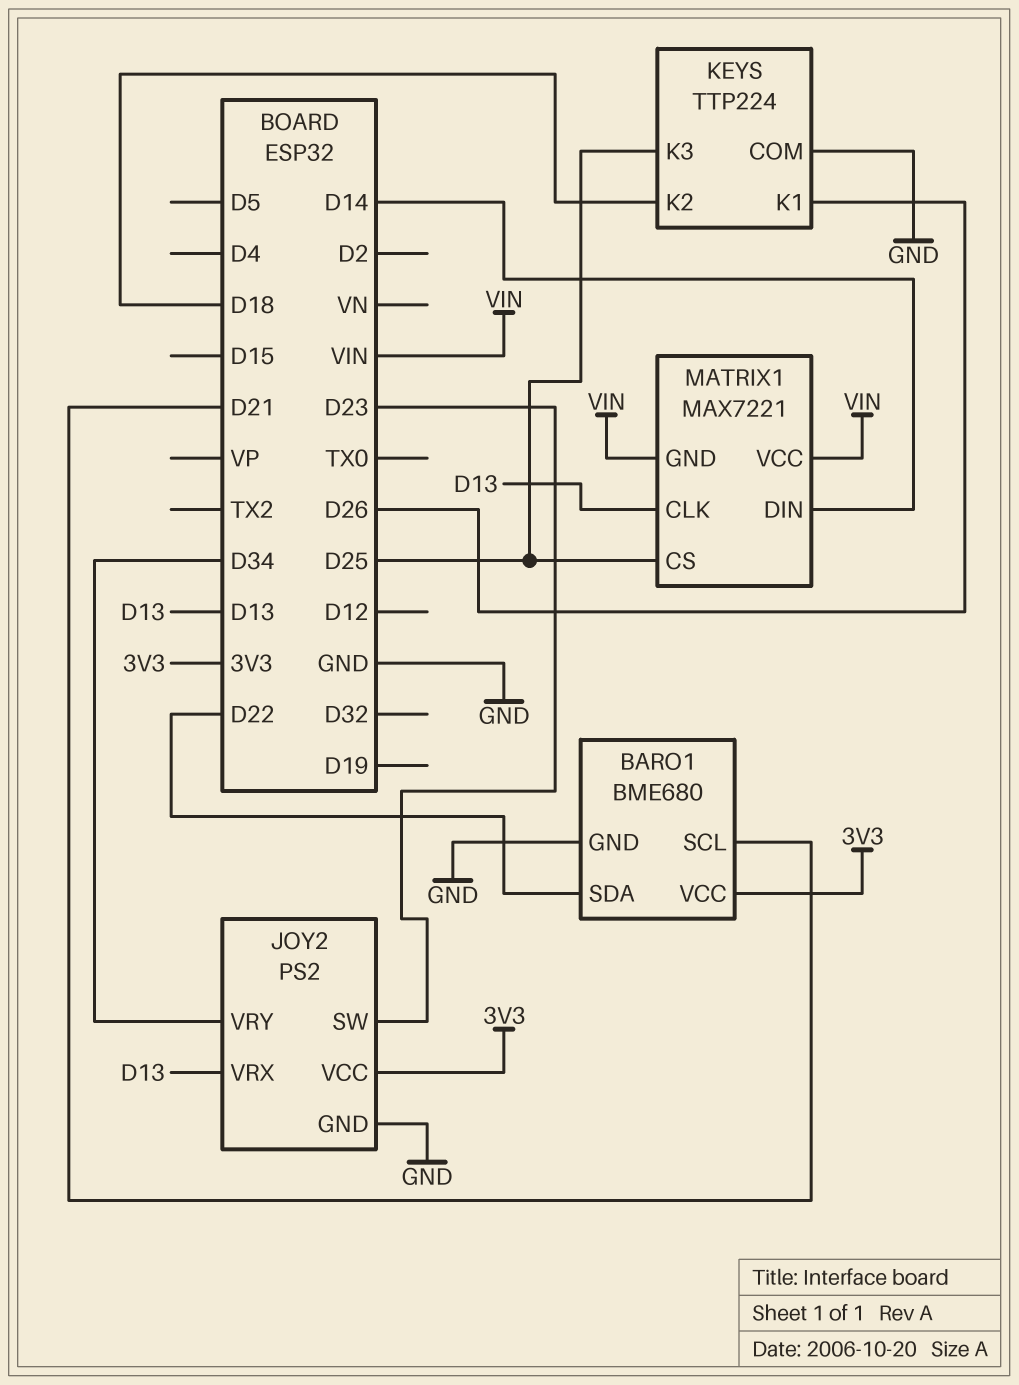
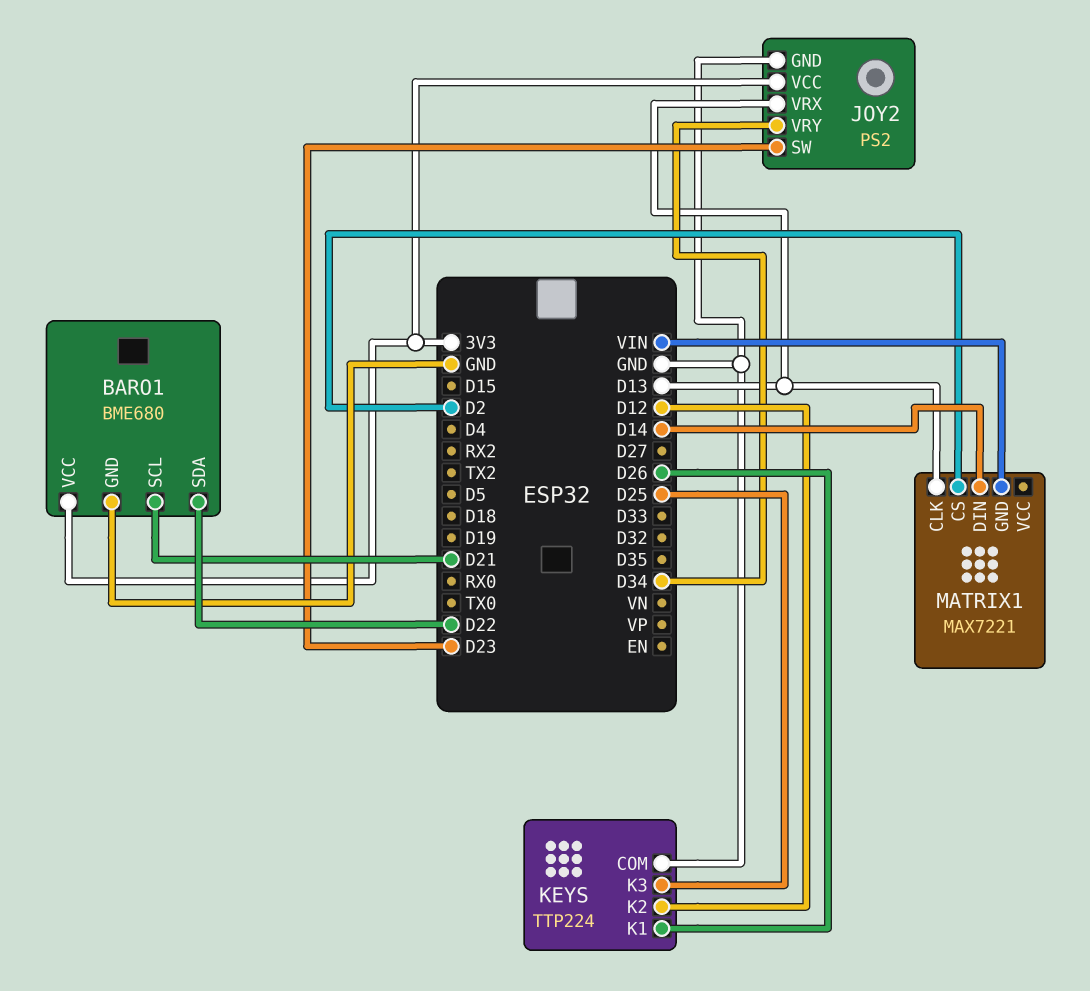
KEYS pin K2: D18 -> D12
MATRIX1 pin CS: D25 -> D2
MATRIX1 pin VCC: VIN -> none

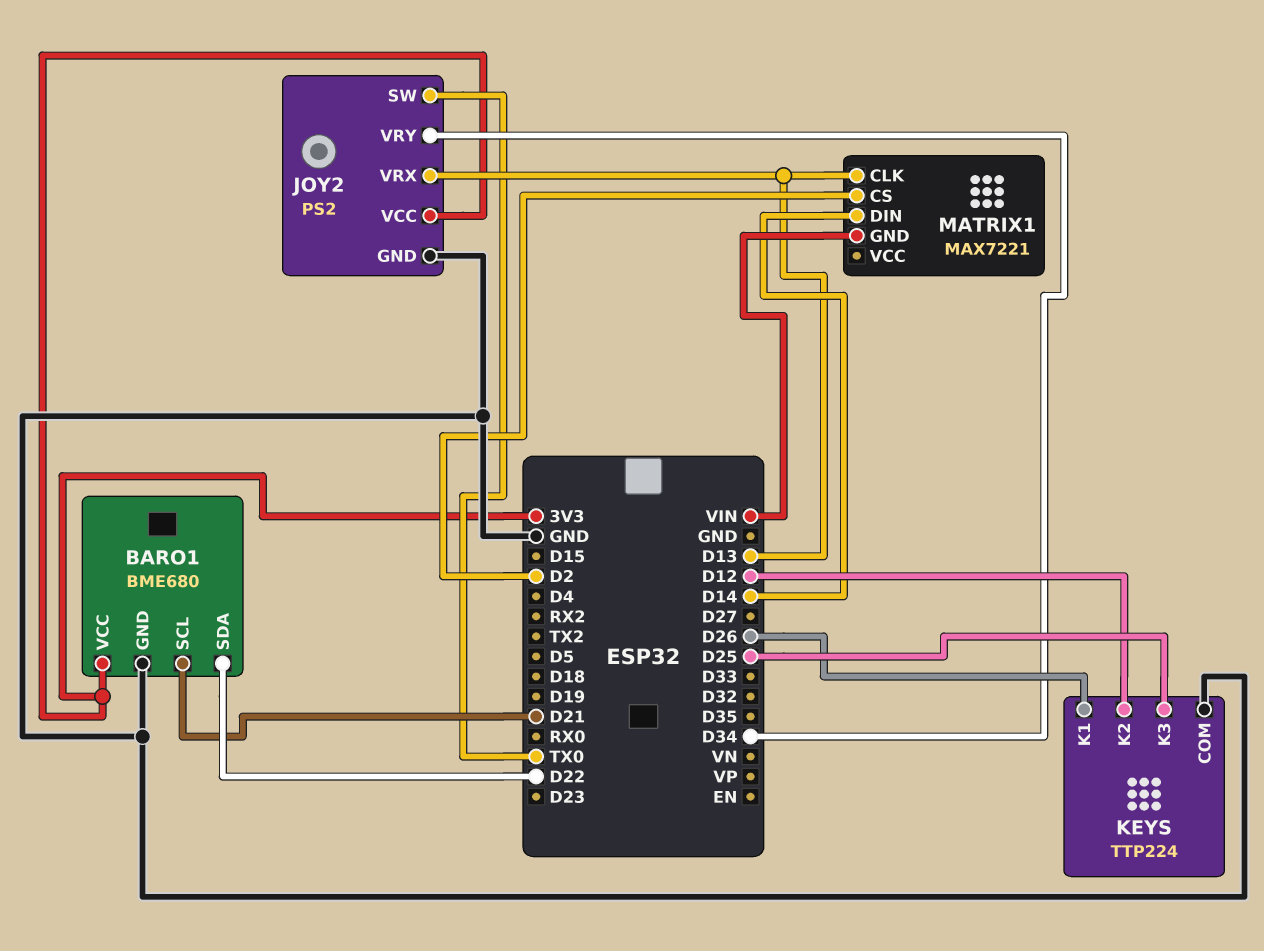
JOY2 pin SW: D23 -> TX0

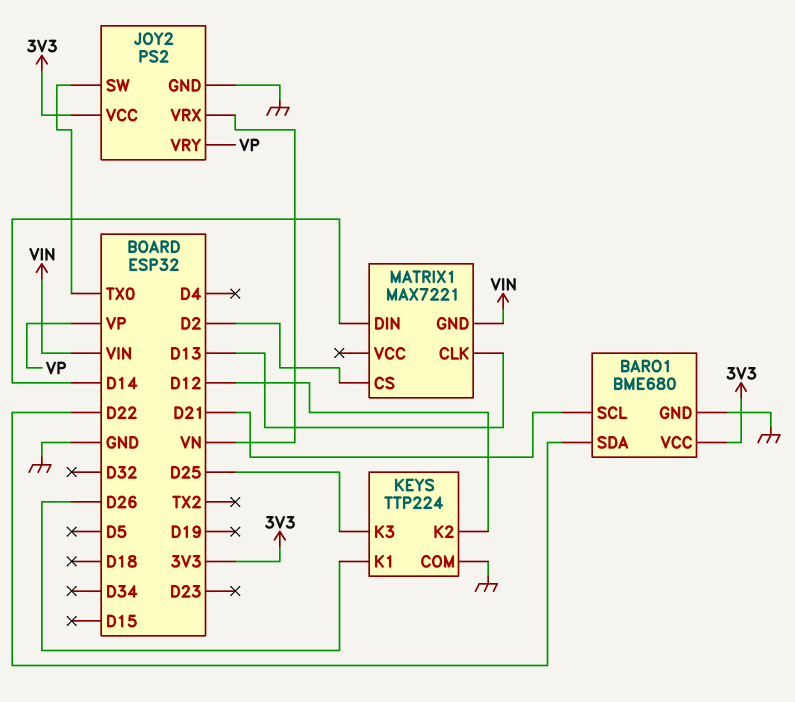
JOY2 pin VRX: D13 -> VN
JOY2 pin VRY: D34 -> VP

